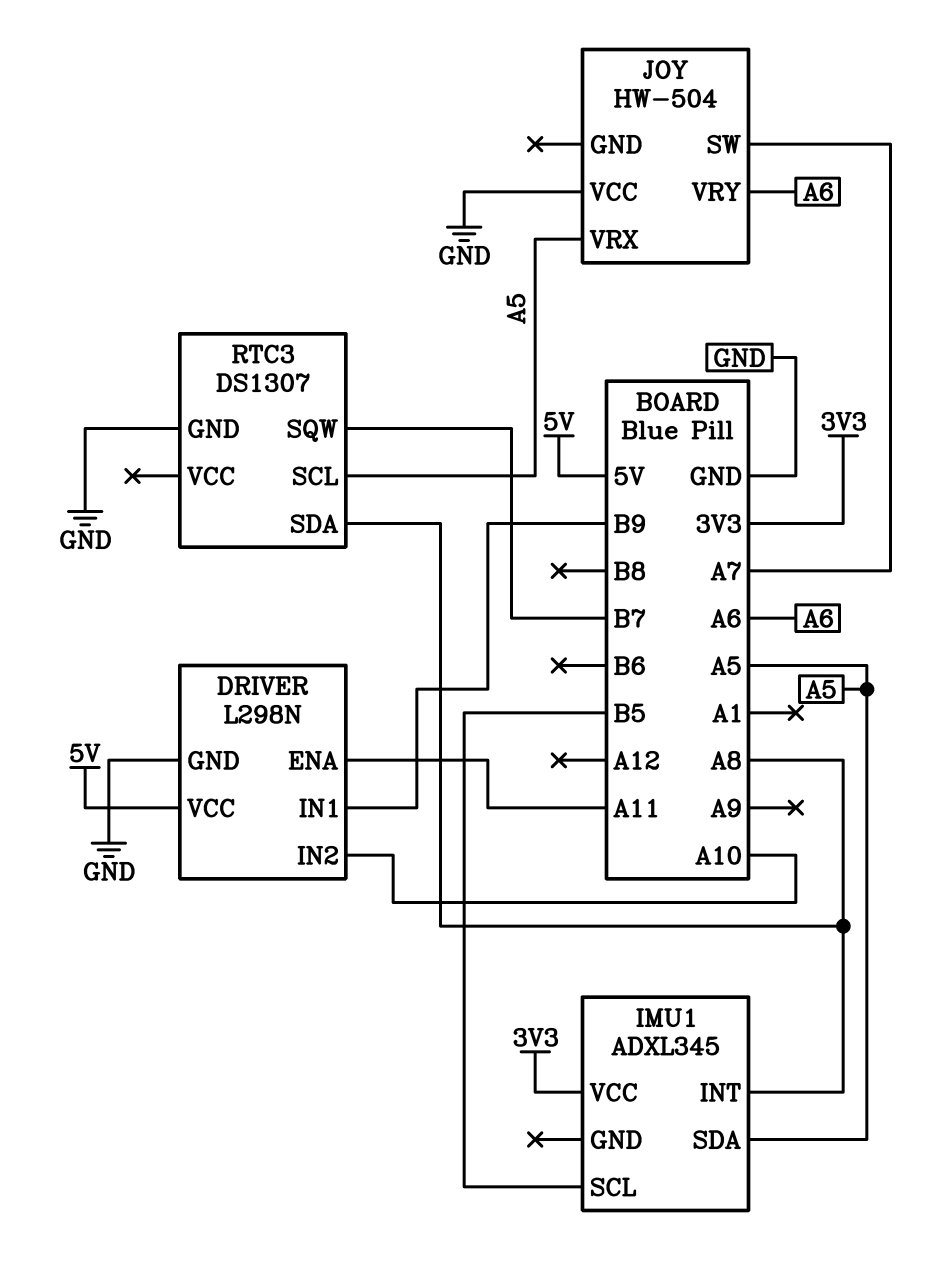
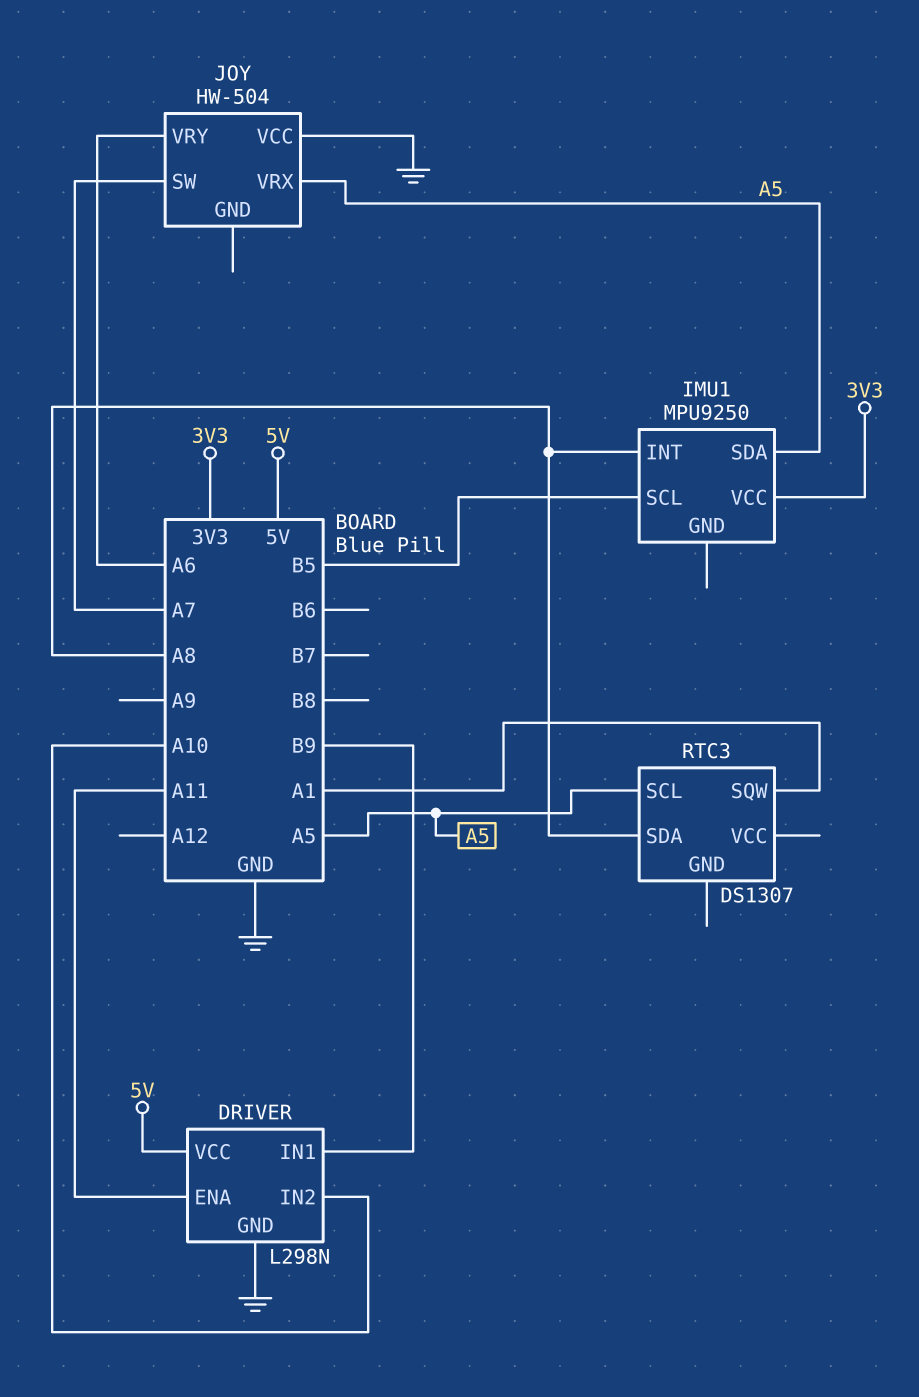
IMU1: ADXL345 -> MPU9250
RTC3 pin GND: GND -> none
RTC3 pin SQW: B7 -> A1

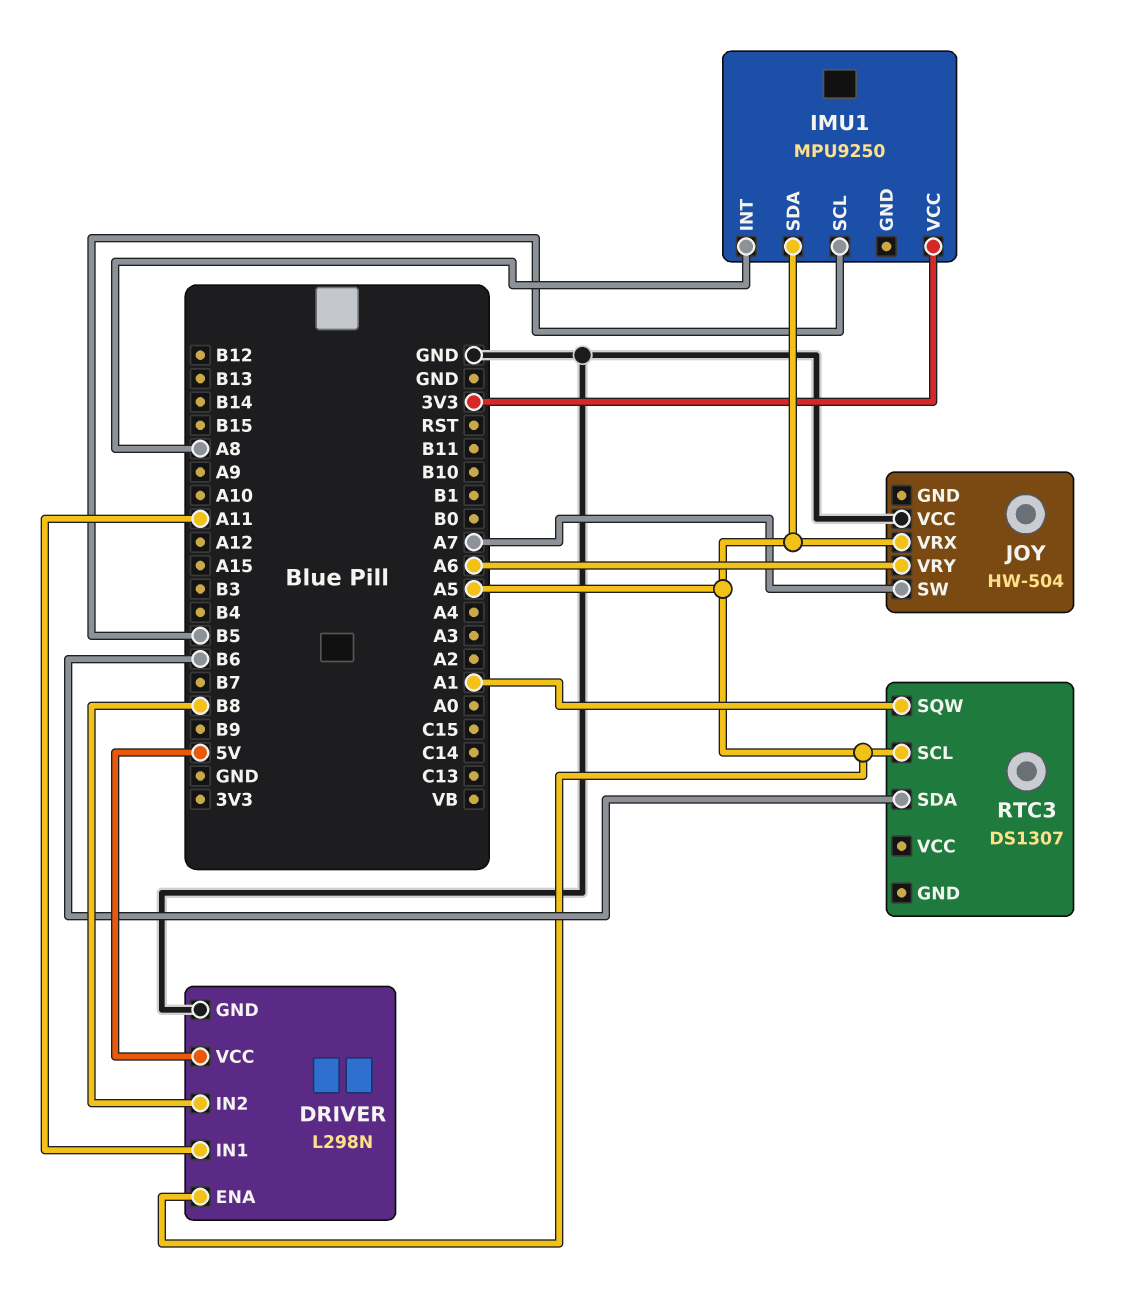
DRIVER pin ENA: A11 -> A5
DRIVER pin IN1: B9 -> A11
DRIVER pin IN2: A10 -> B8
RTC3 pin SDA: A8 -> B6

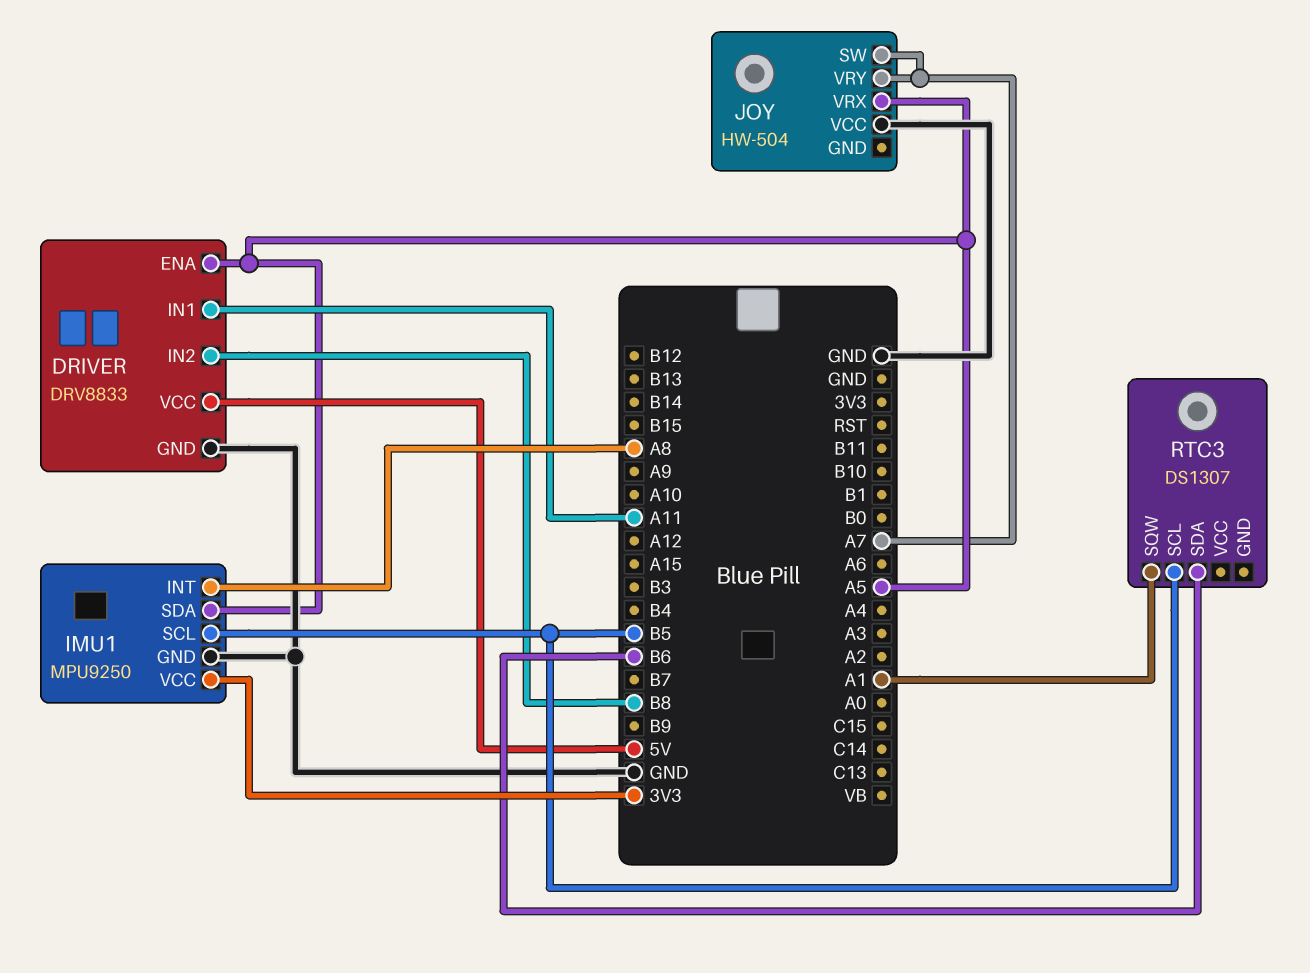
DRIVER: L298N -> DRV8833
IMU1 pin GND: none -> GND
JOY pin VRY: A6 -> A7
RTC3 pin SCL: A5 -> B5

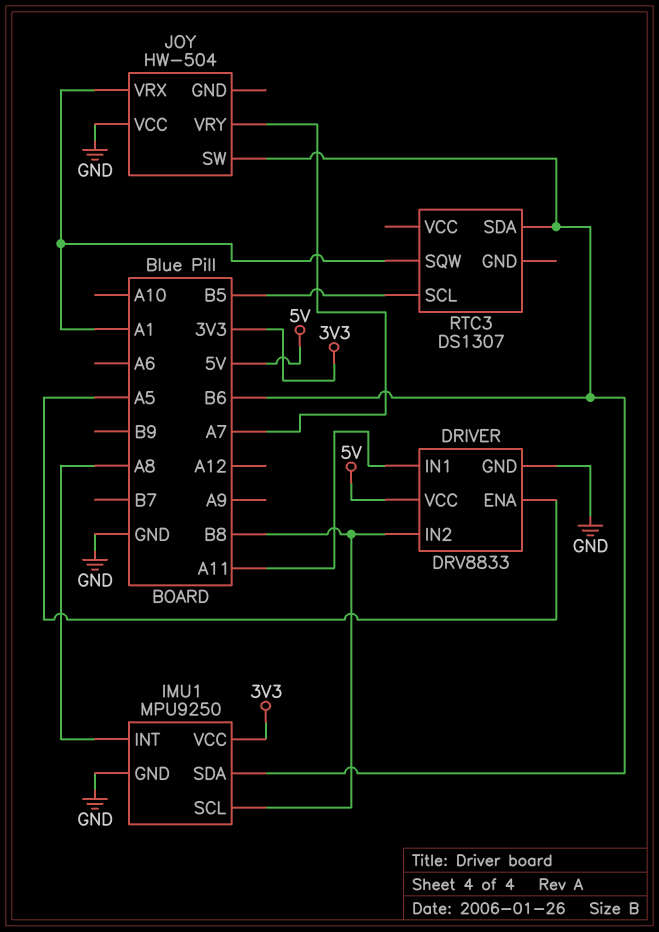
IMU1 pin SCL: B5 -> B8
IMU1 pin SDA: A5 -> B6
JOY pin SW: A7 -> B6
JOY pin VRX: A5 -> A1

